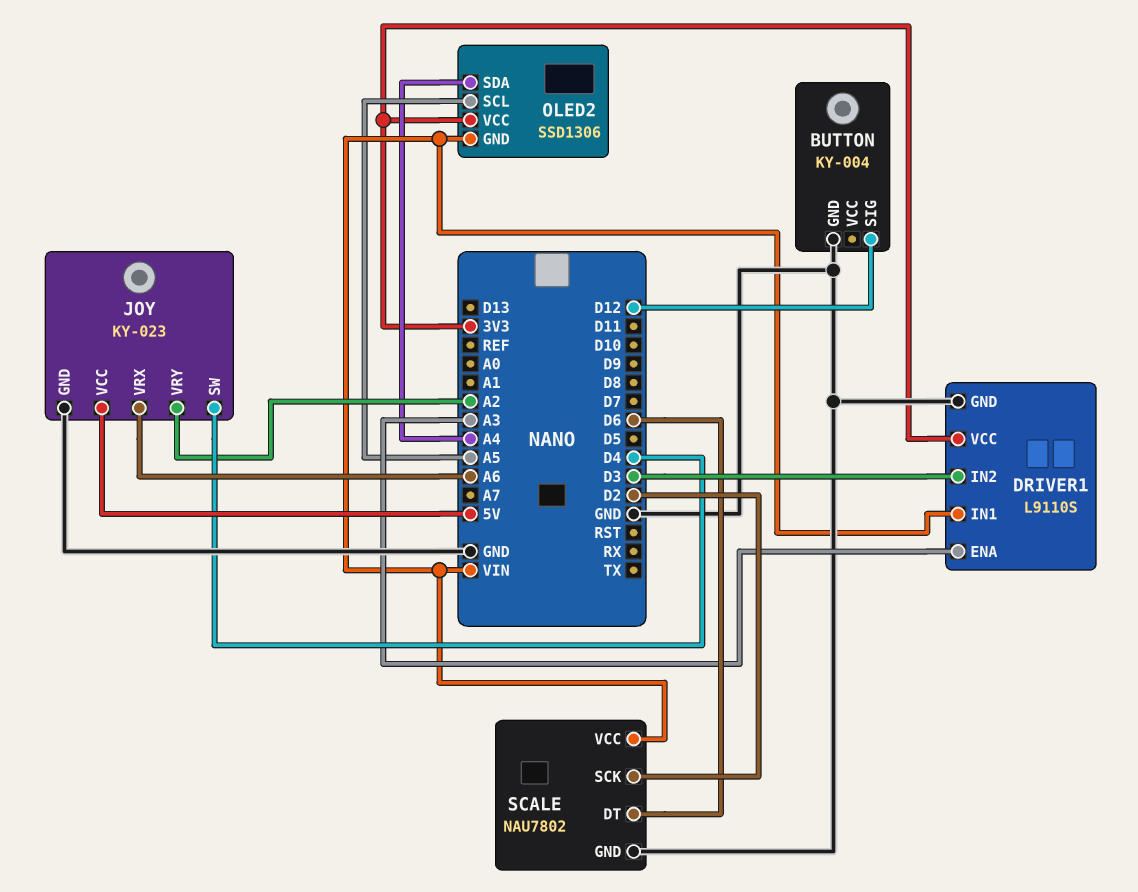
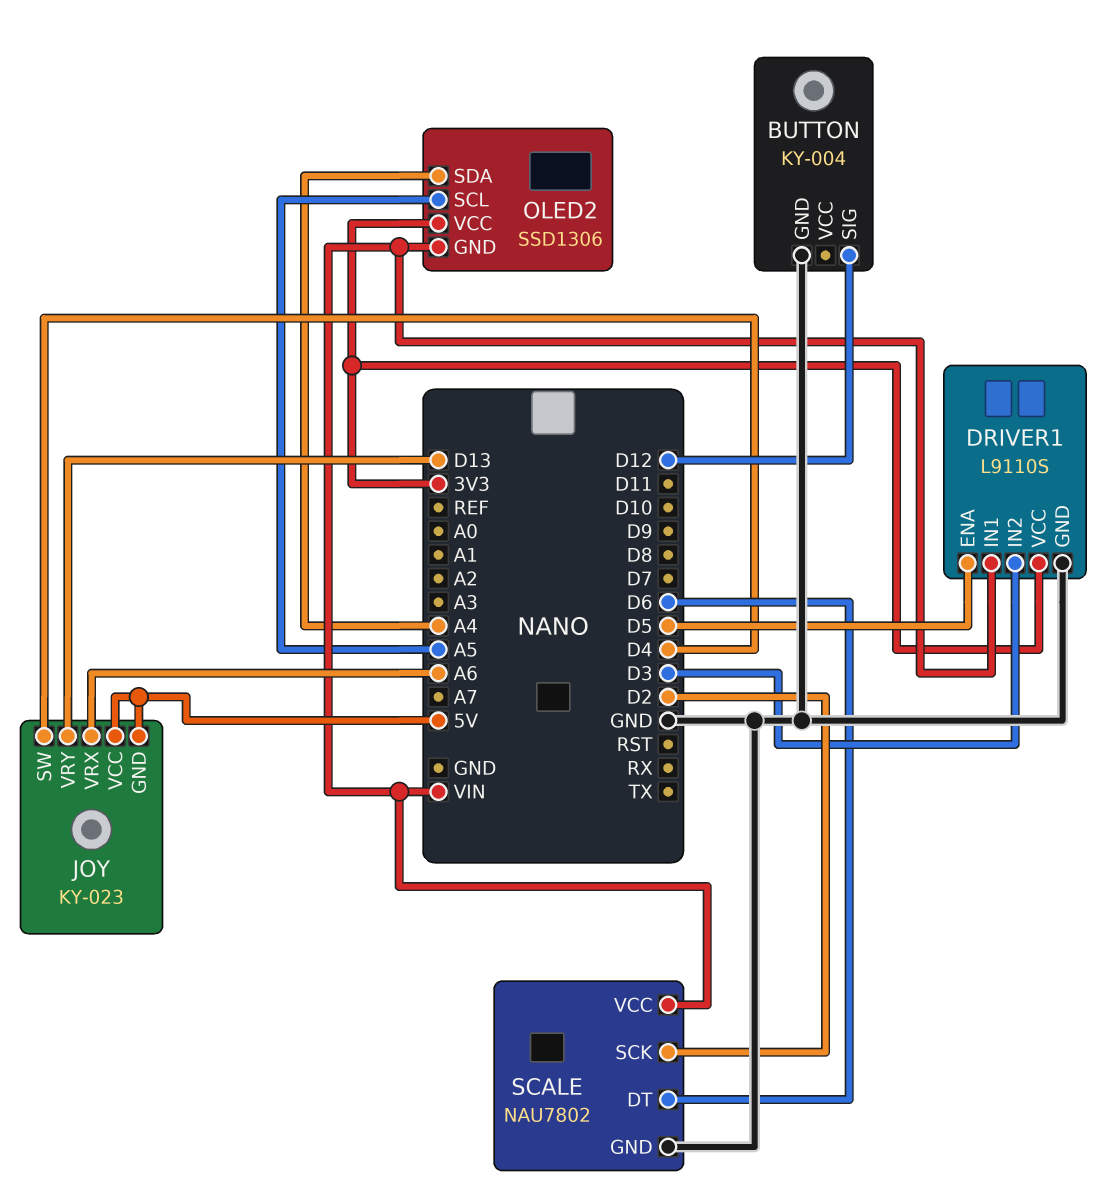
DRIVER1 pin ENA: A3 -> D5
JOY pin GND: GND -> 5V
JOY pin VRY: A2 -> D13

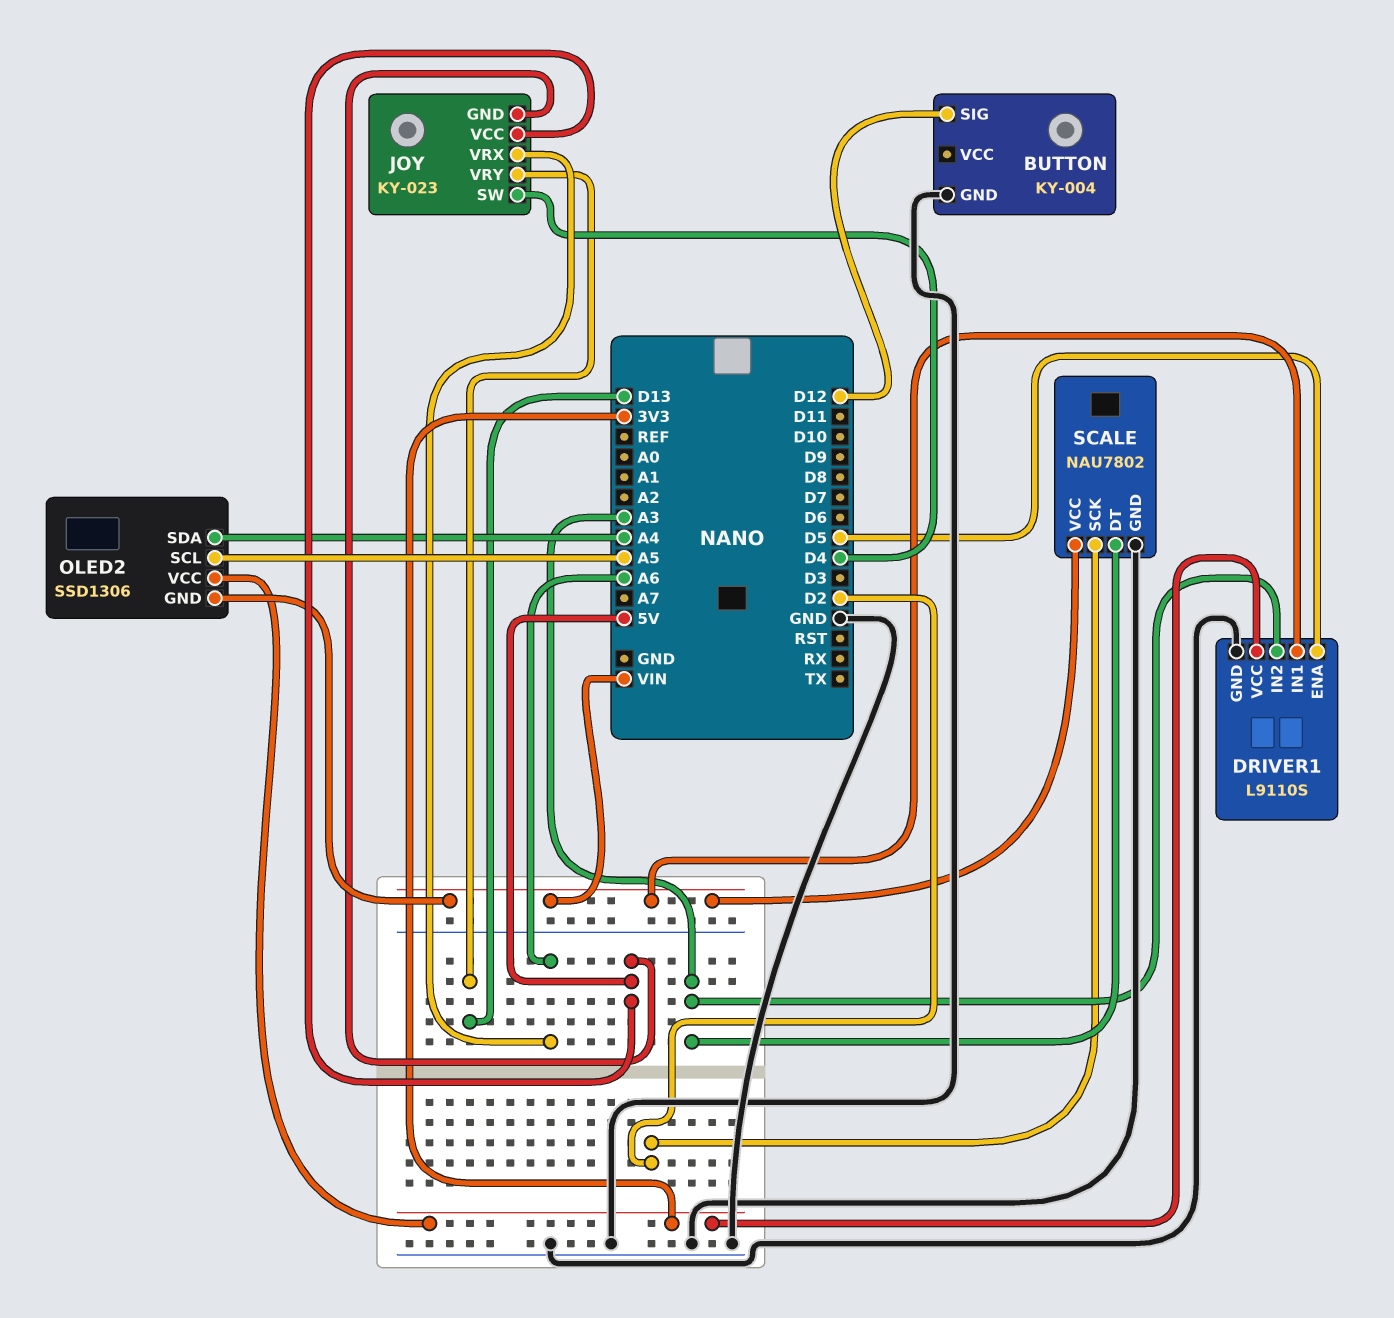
DRIVER1 pin IN2: D3 -> A3
SCALE pin DT: D6 -> A3

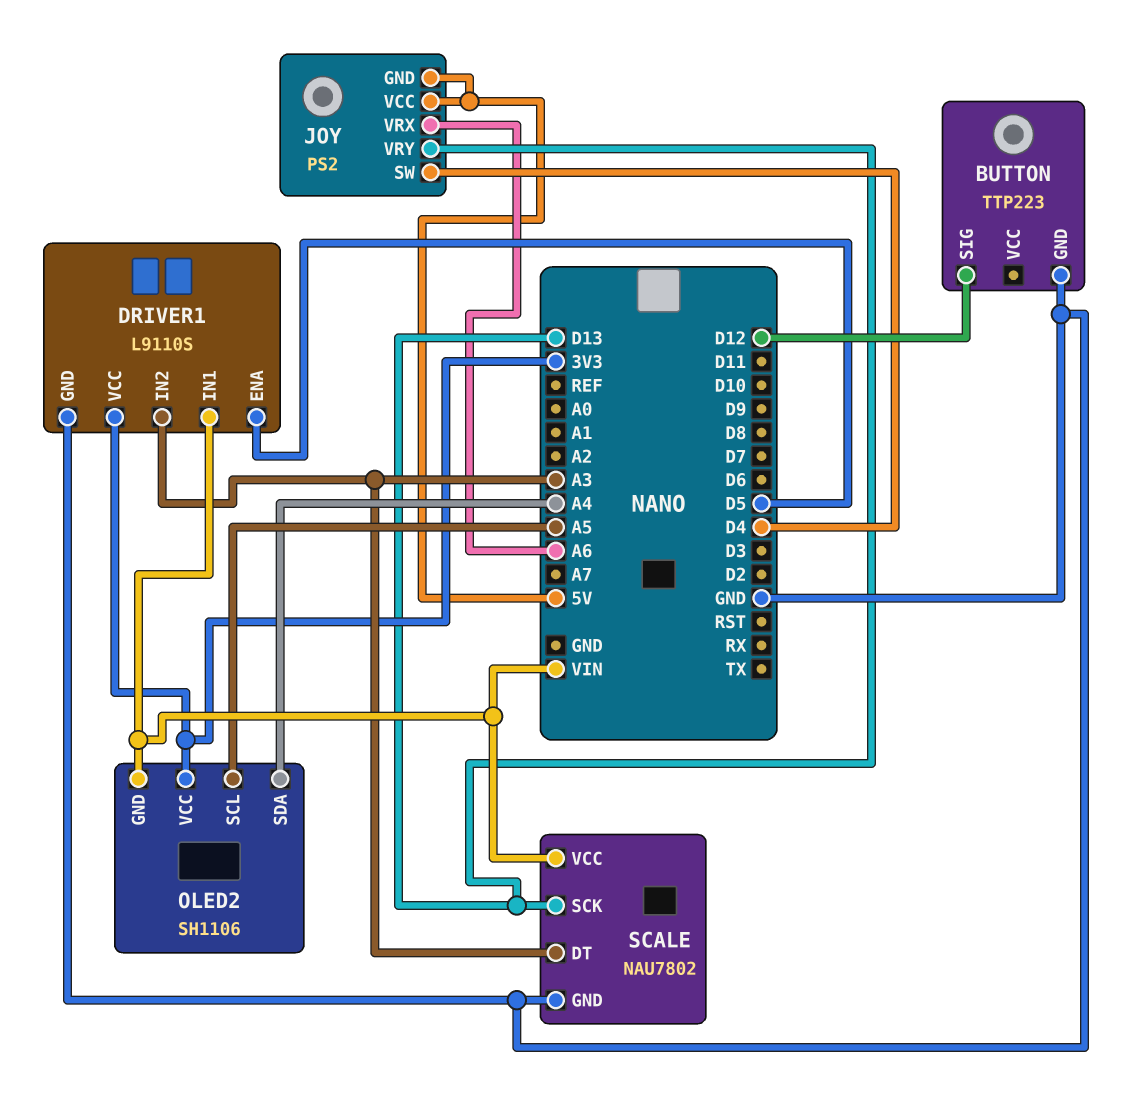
BUTTON: KY-004 -> TTP223
JOY: KY-023 -> PS2
OLED2: SSD1306 -> SH1106
SCALE pin SCK: D2 -> D13

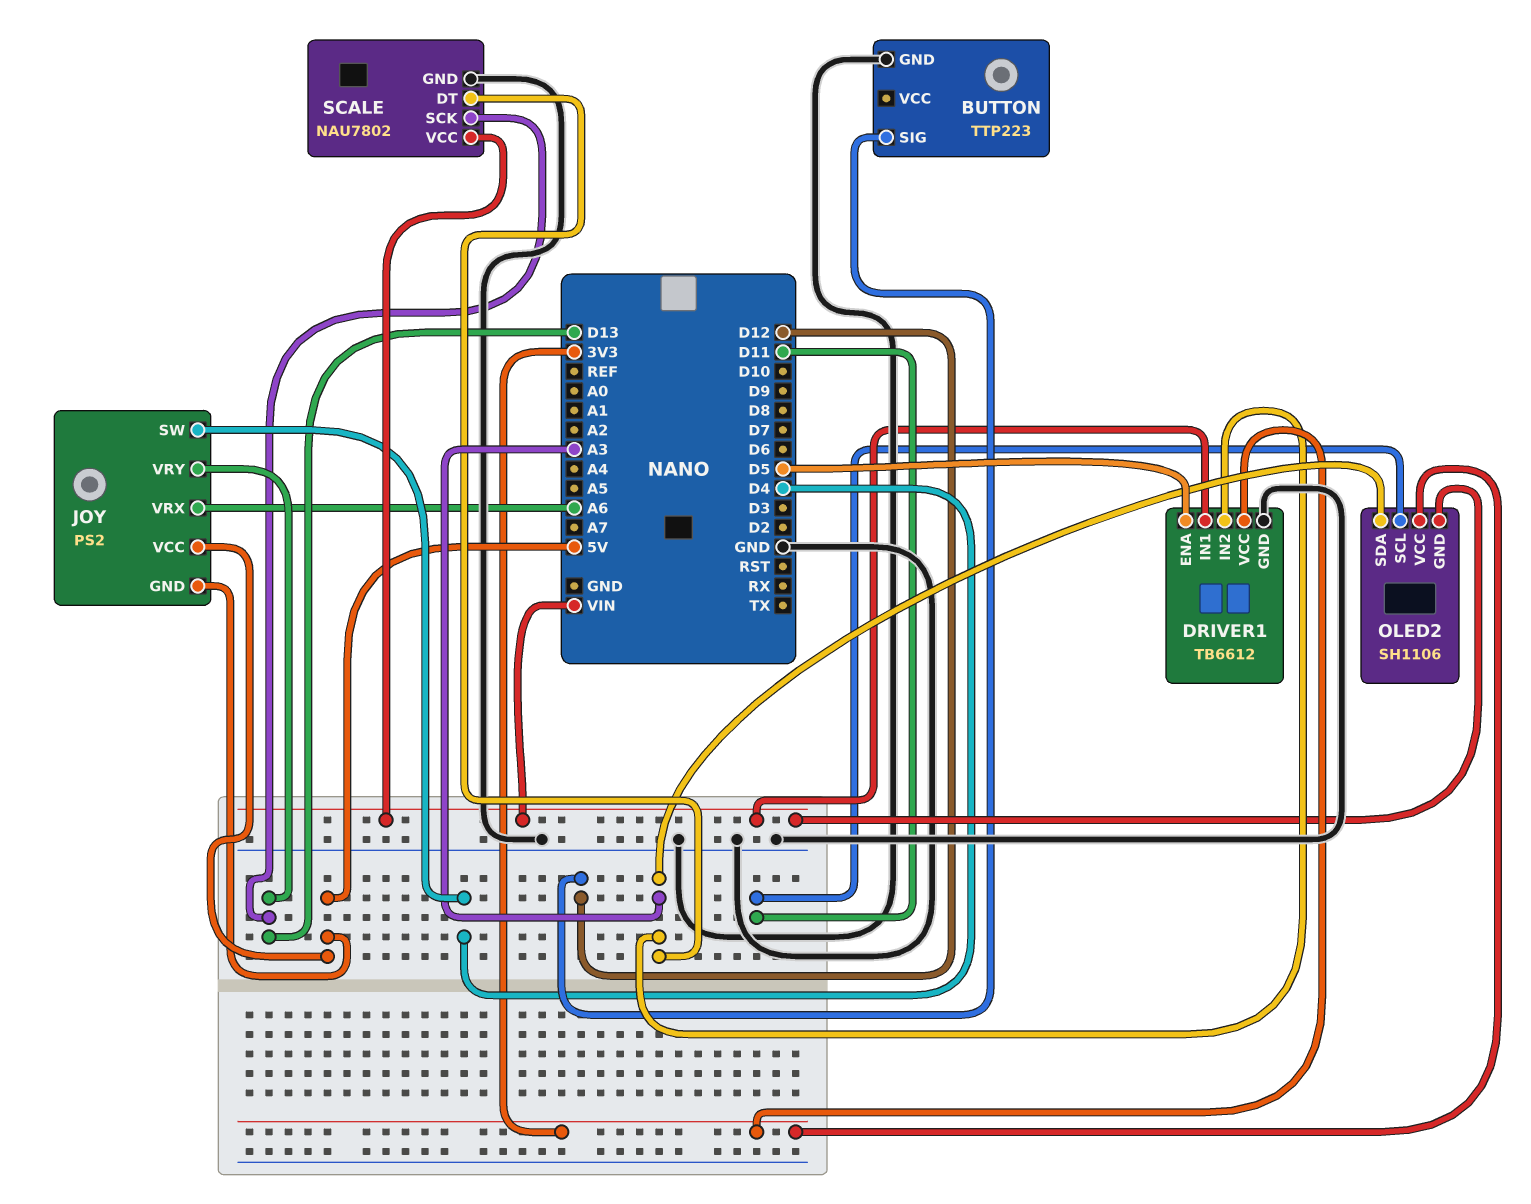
DRIVER1: L9110S -> TB6612
OLED2 pin SCL: A5 -> D11
OLED2 pin SDA: A4 -> A3

